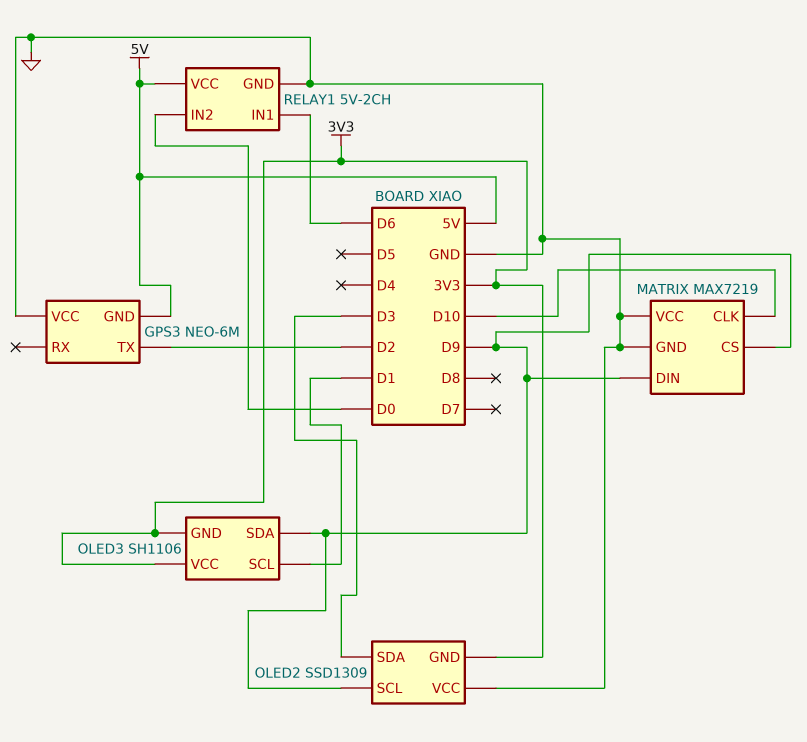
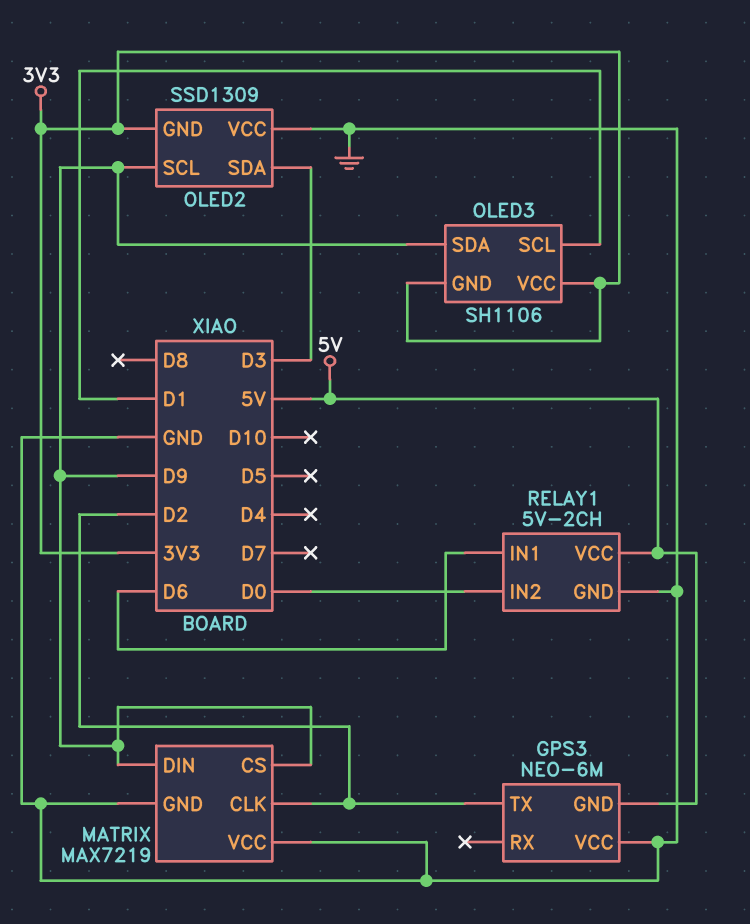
MATRIX pin CLK: D10 -> D2

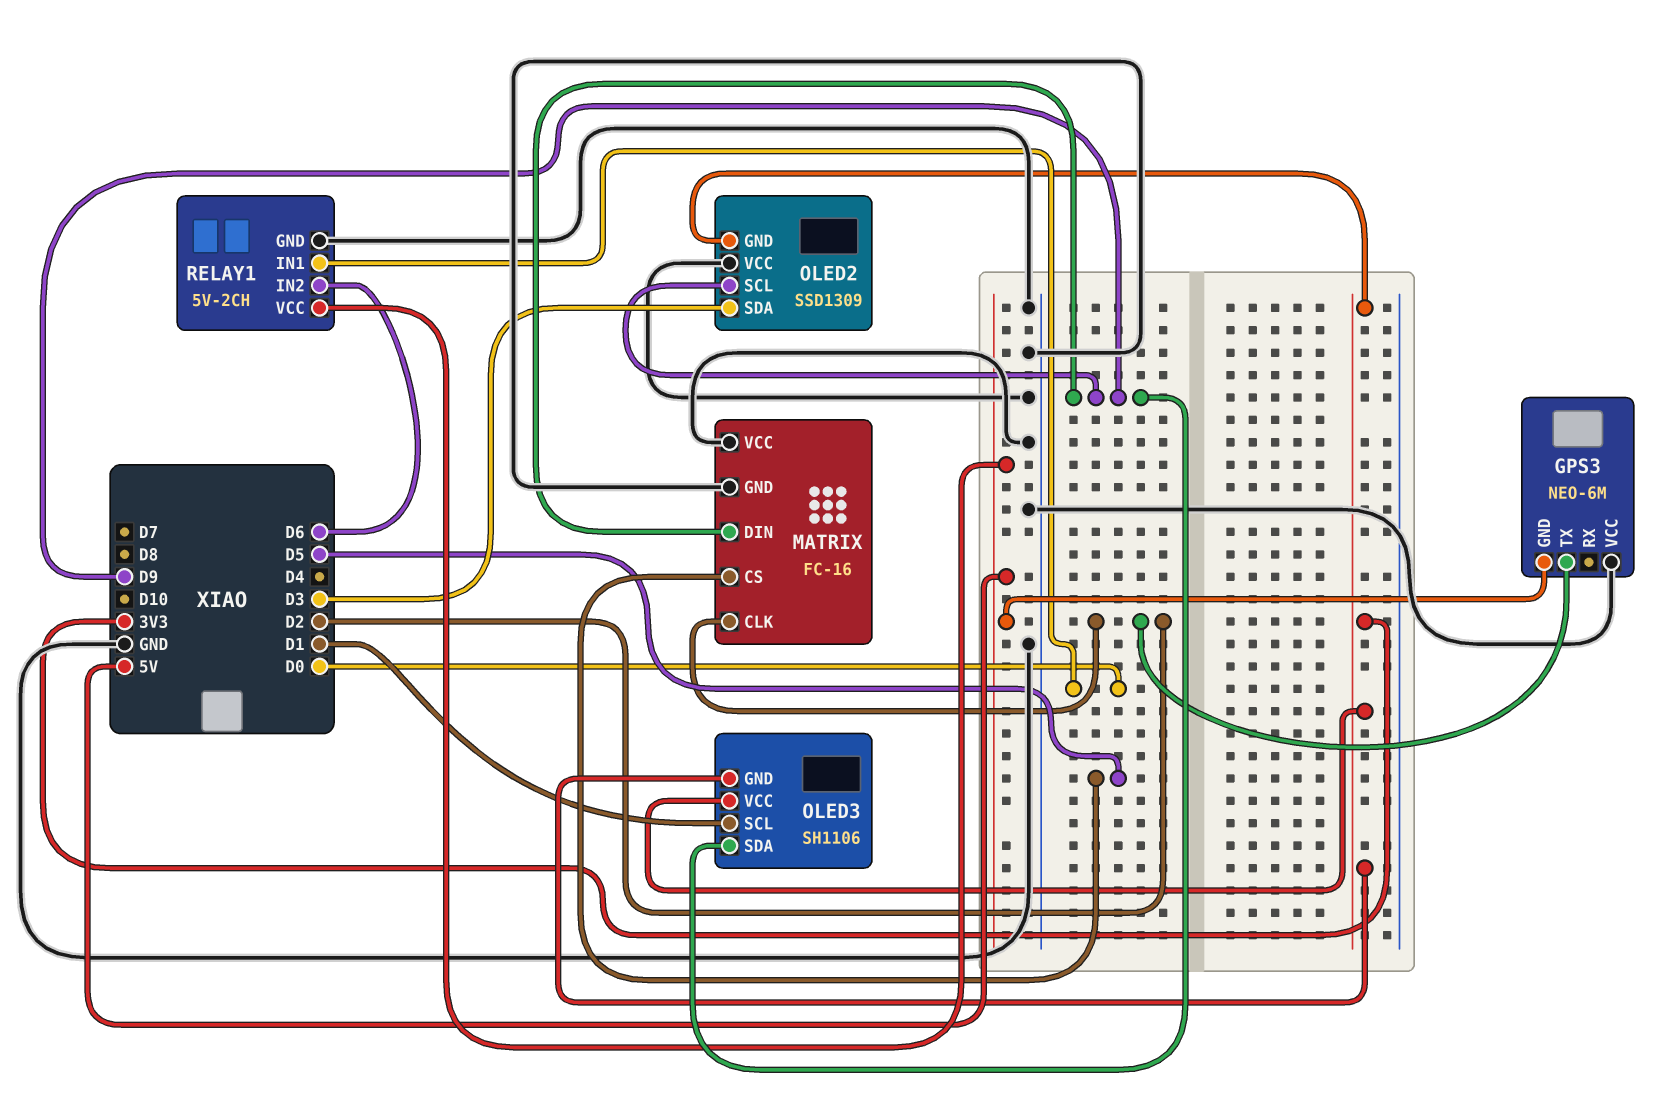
MATRIX: MAX7219 -> FC-16
MATRIX pin CS: D9 -> D5
RELAY1 pin IN1: D6 -> D0
RELAY1 pin IN2: D0 -> D6

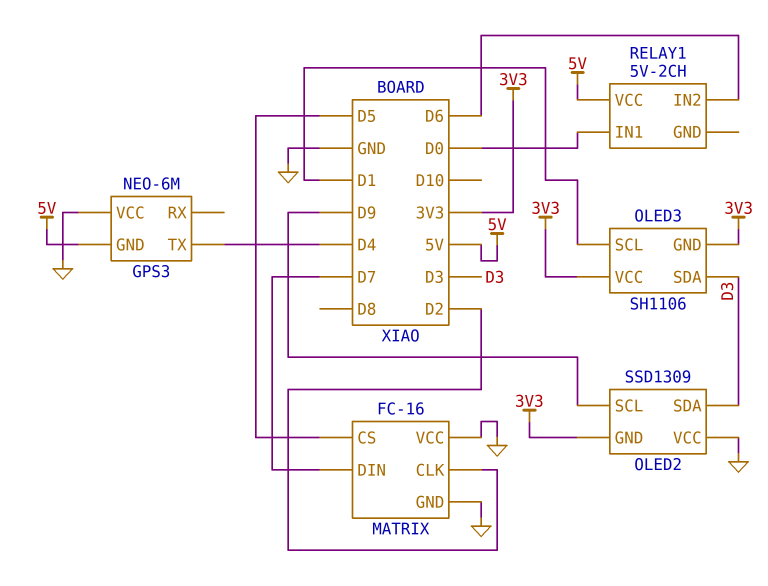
GPS3 pin TX: D2 -> D4
MATRIX pin DIN: D9 -> D7
OLED3 pin SDA: D9 -> D3
RELAY1 pin GND: GND -> none

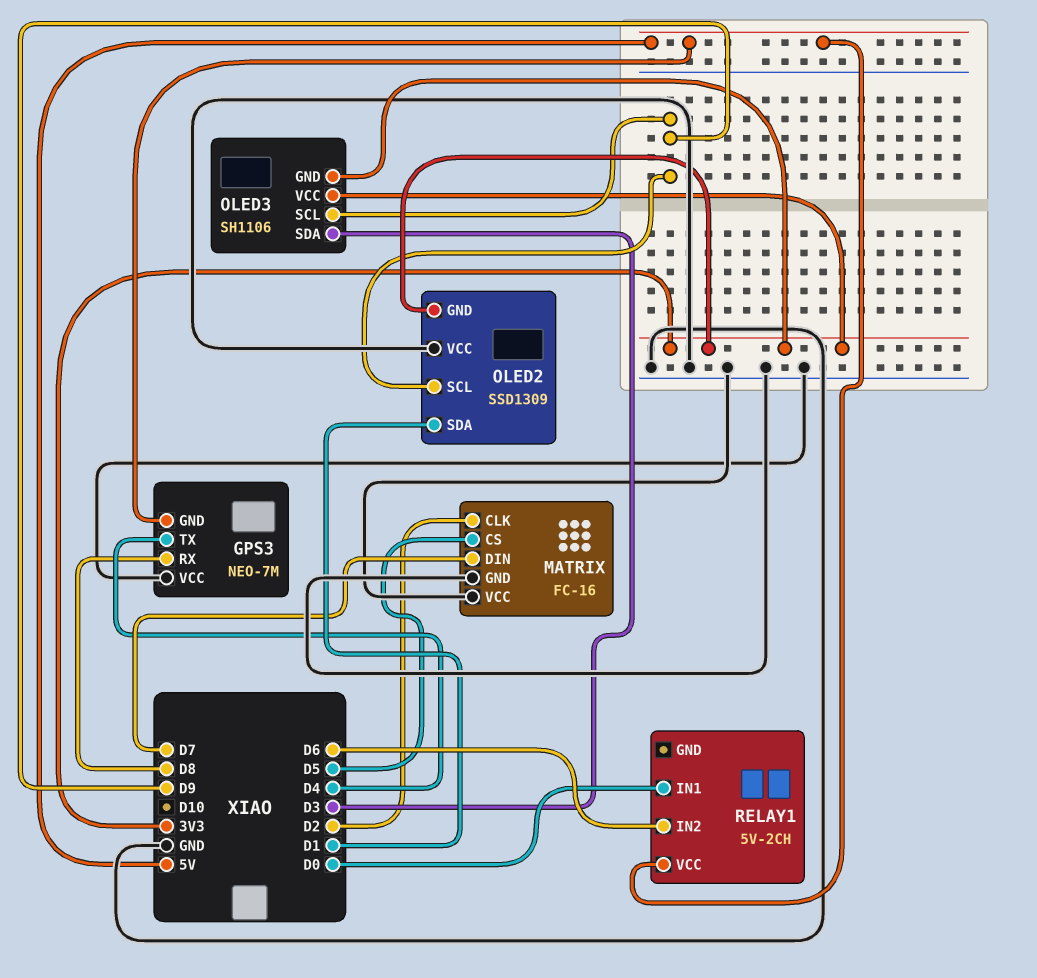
GPS3: NEO-6M -> NEO-7M
GPS3 pin RX: none -> D8
OLED2 pin SDA: D3 -> D1
OLED3 pin SCL: D1 -> D9

